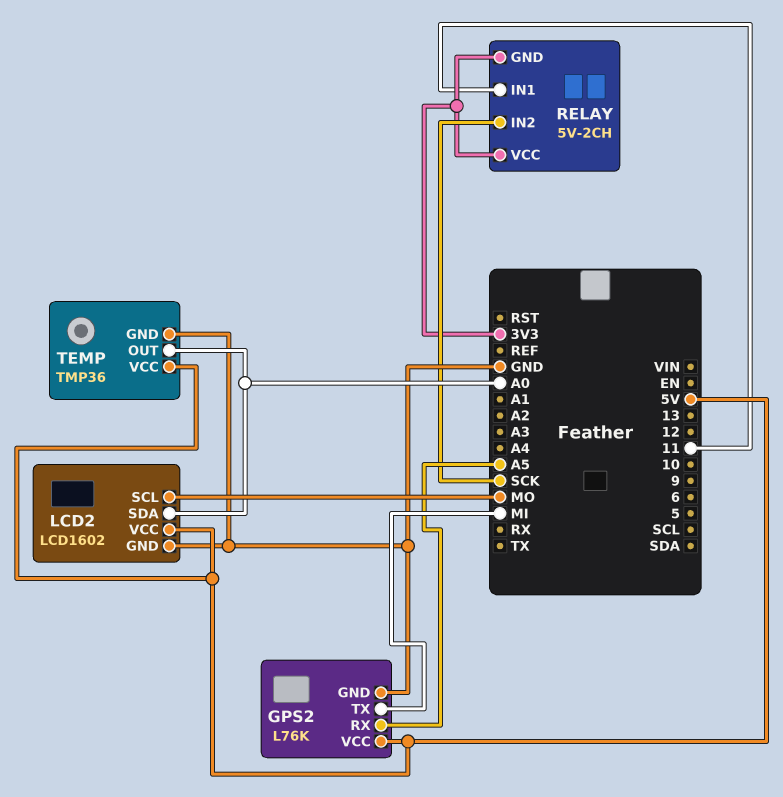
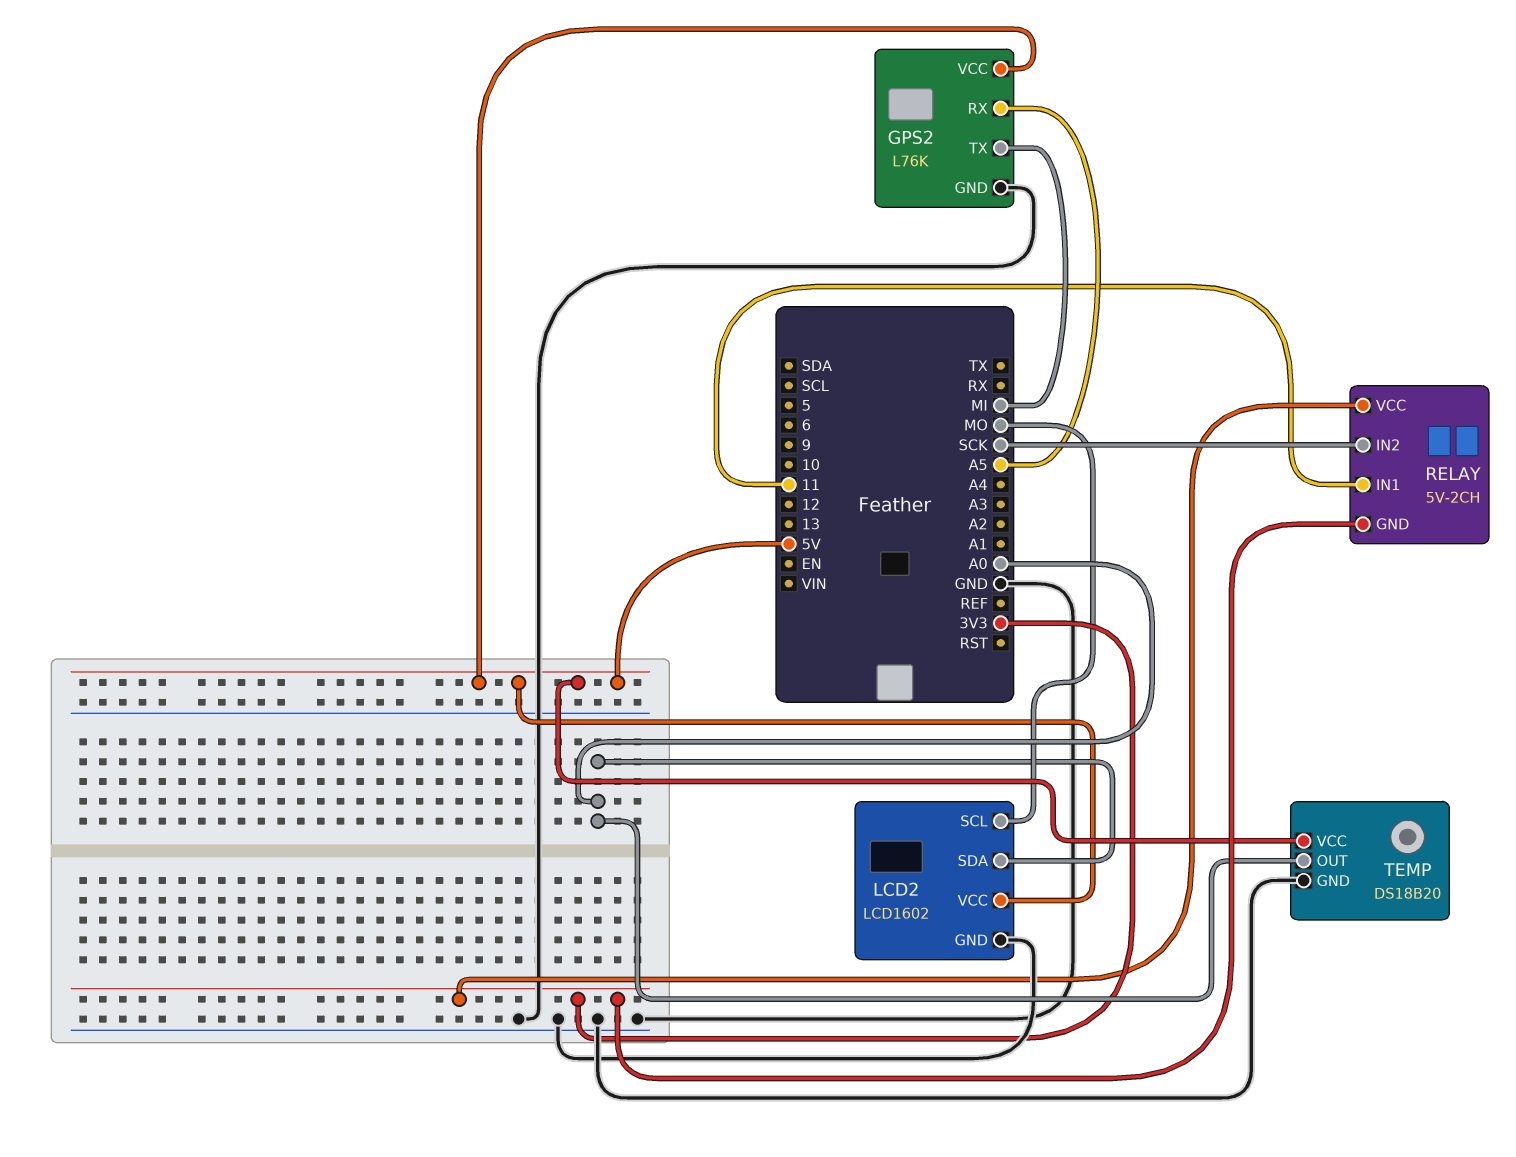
TEMP: TMP36 -> DS18B20

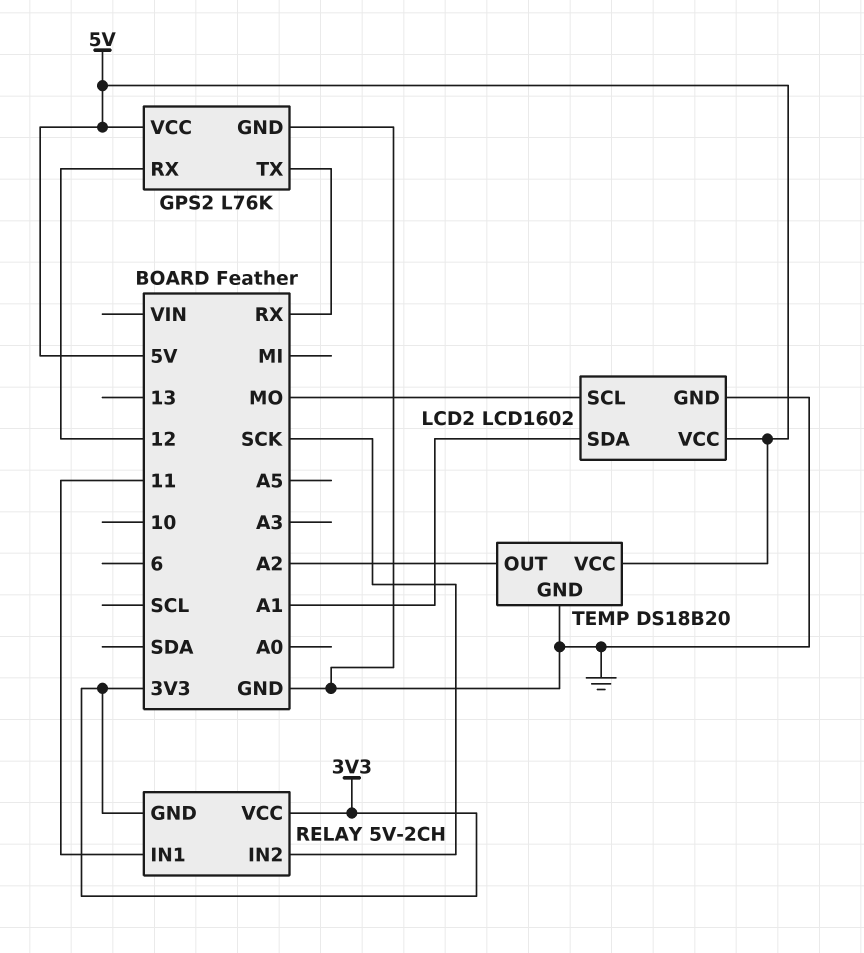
GPS2 pin RX: A5 -> 12
GPS2 pin TX: MI -> RX
LCD2 pin SDA: A0 -> A1
TEMP pin OUT: A0 -> A2

